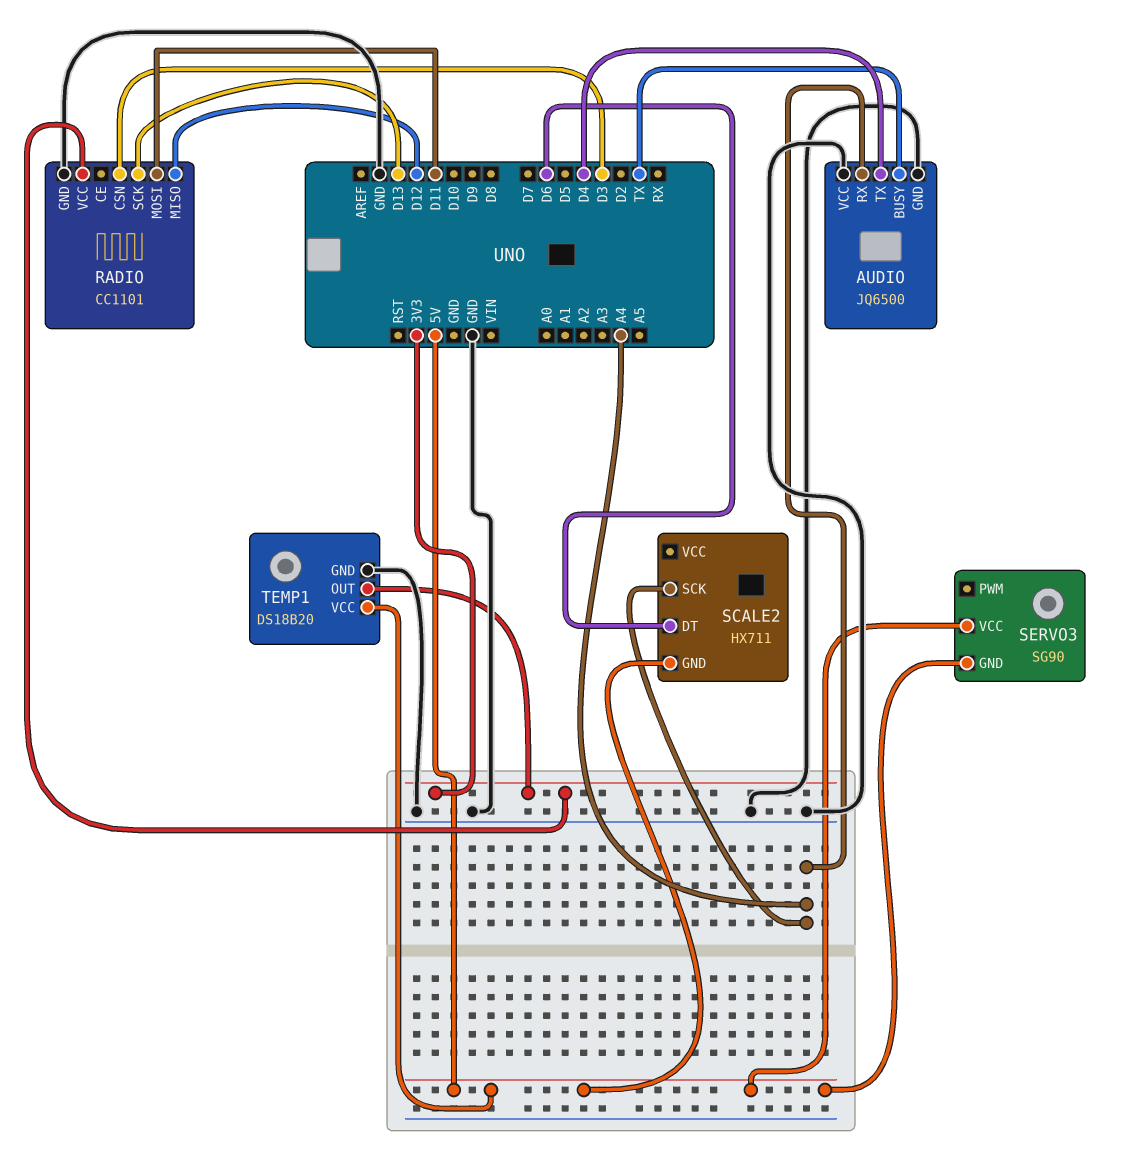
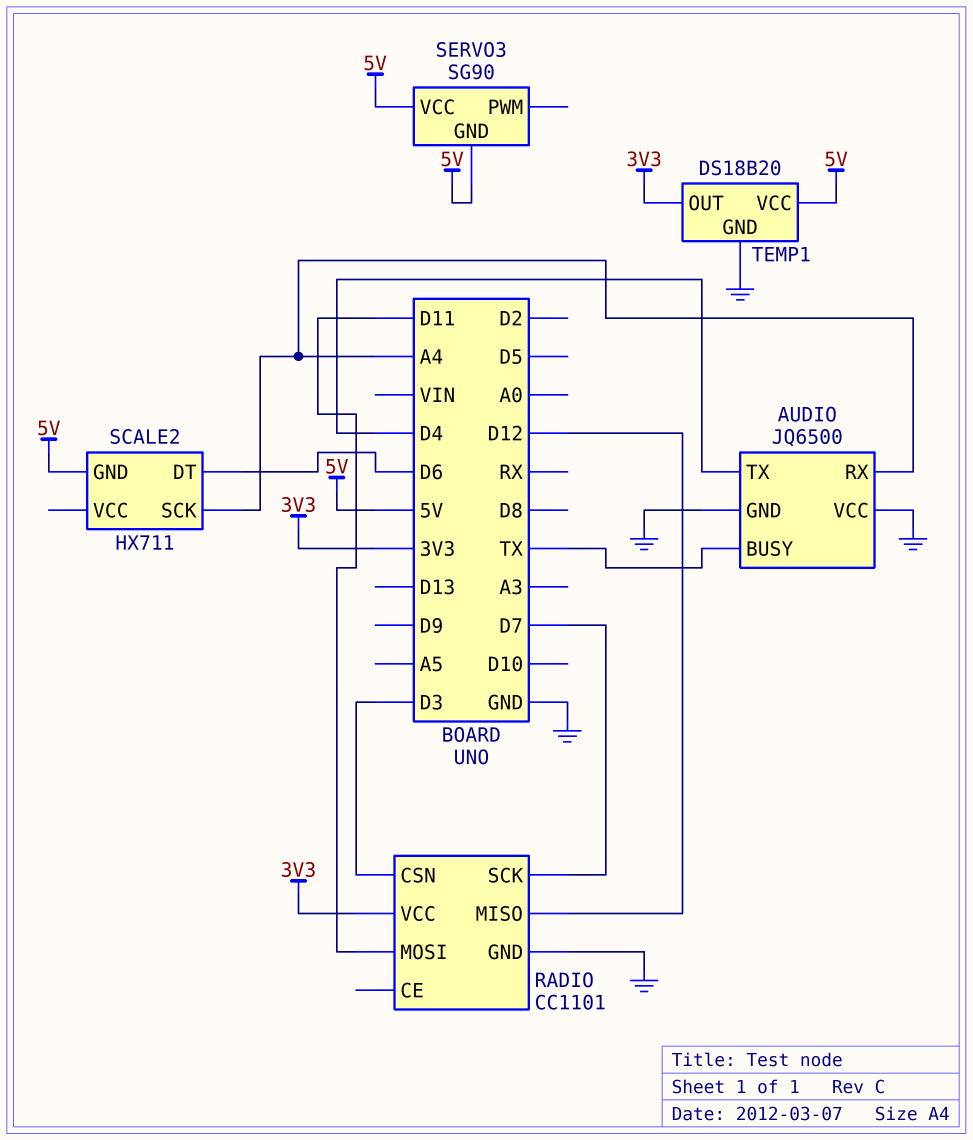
RADIO pin SCK: D13 -> D7

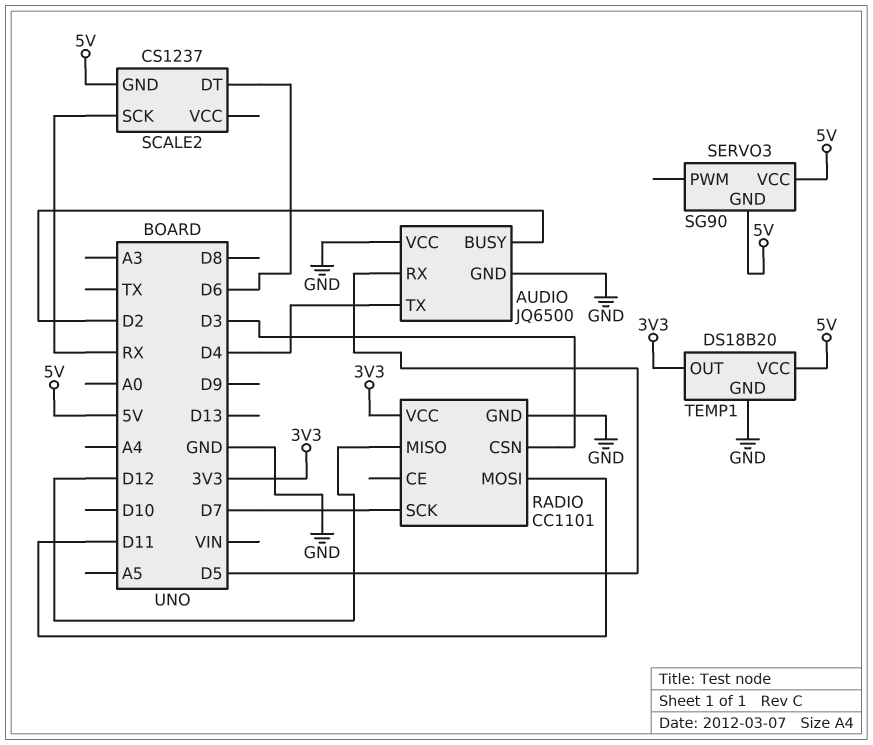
AUDIO pin BUSY: TX -> D2
AUDIO pin RX: A4 -> D5
SCALE2: HX711 -> CS1237
SCALE2 pin SCK: A4 -> RX

